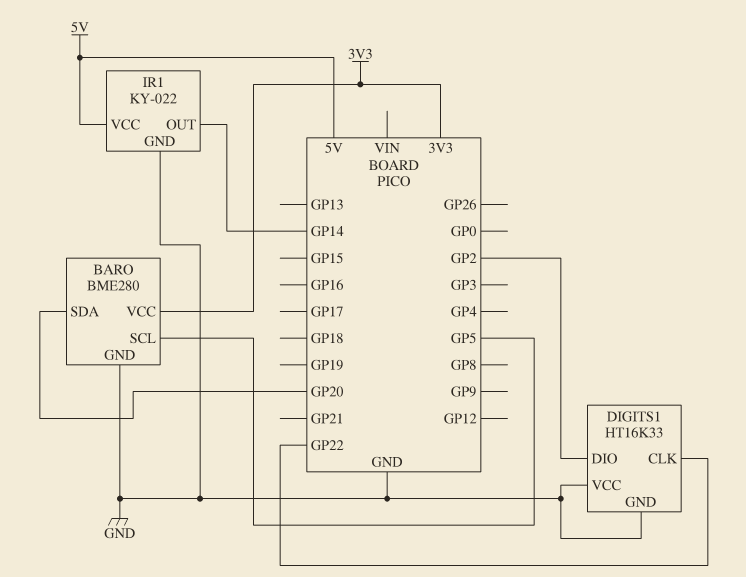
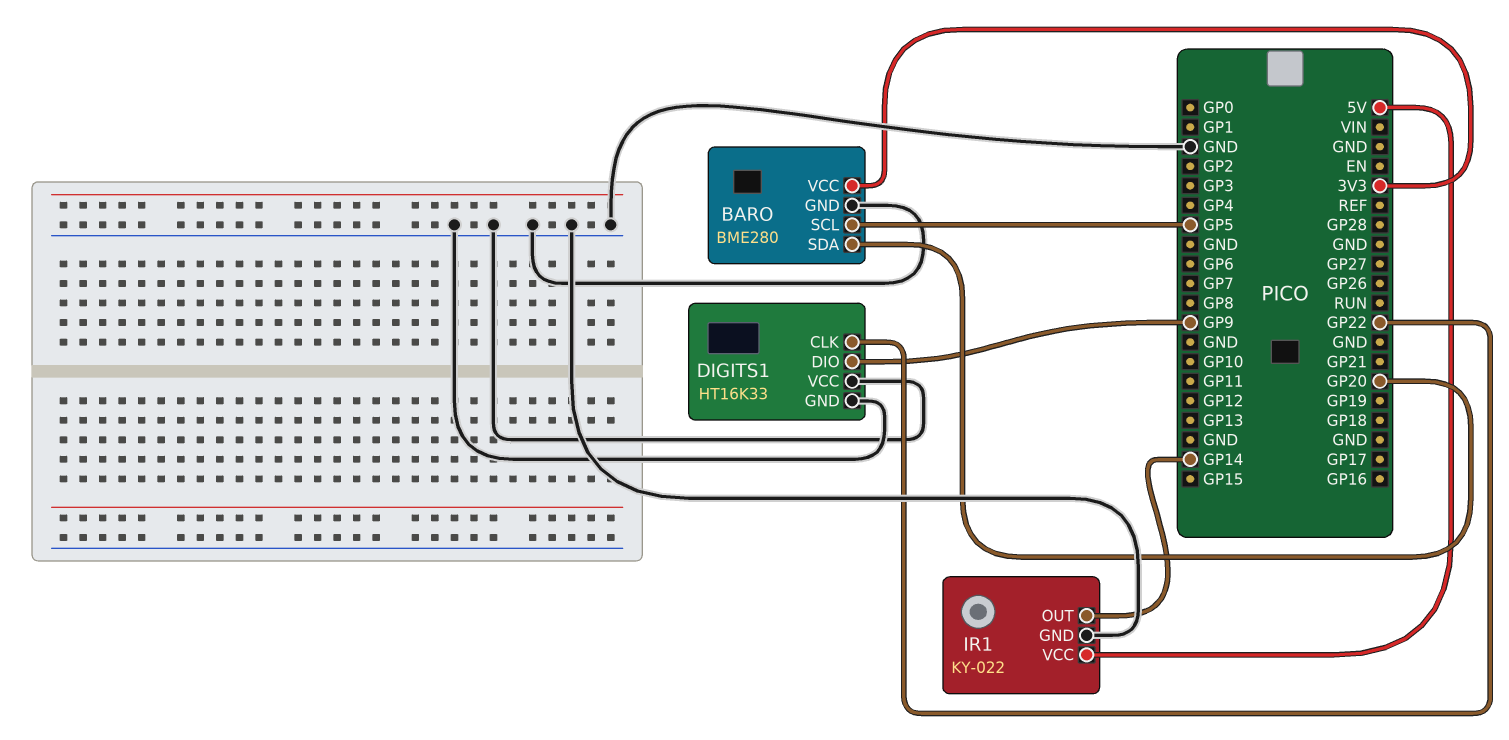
DIGITS1 pin DIO: GP2 -> GP9

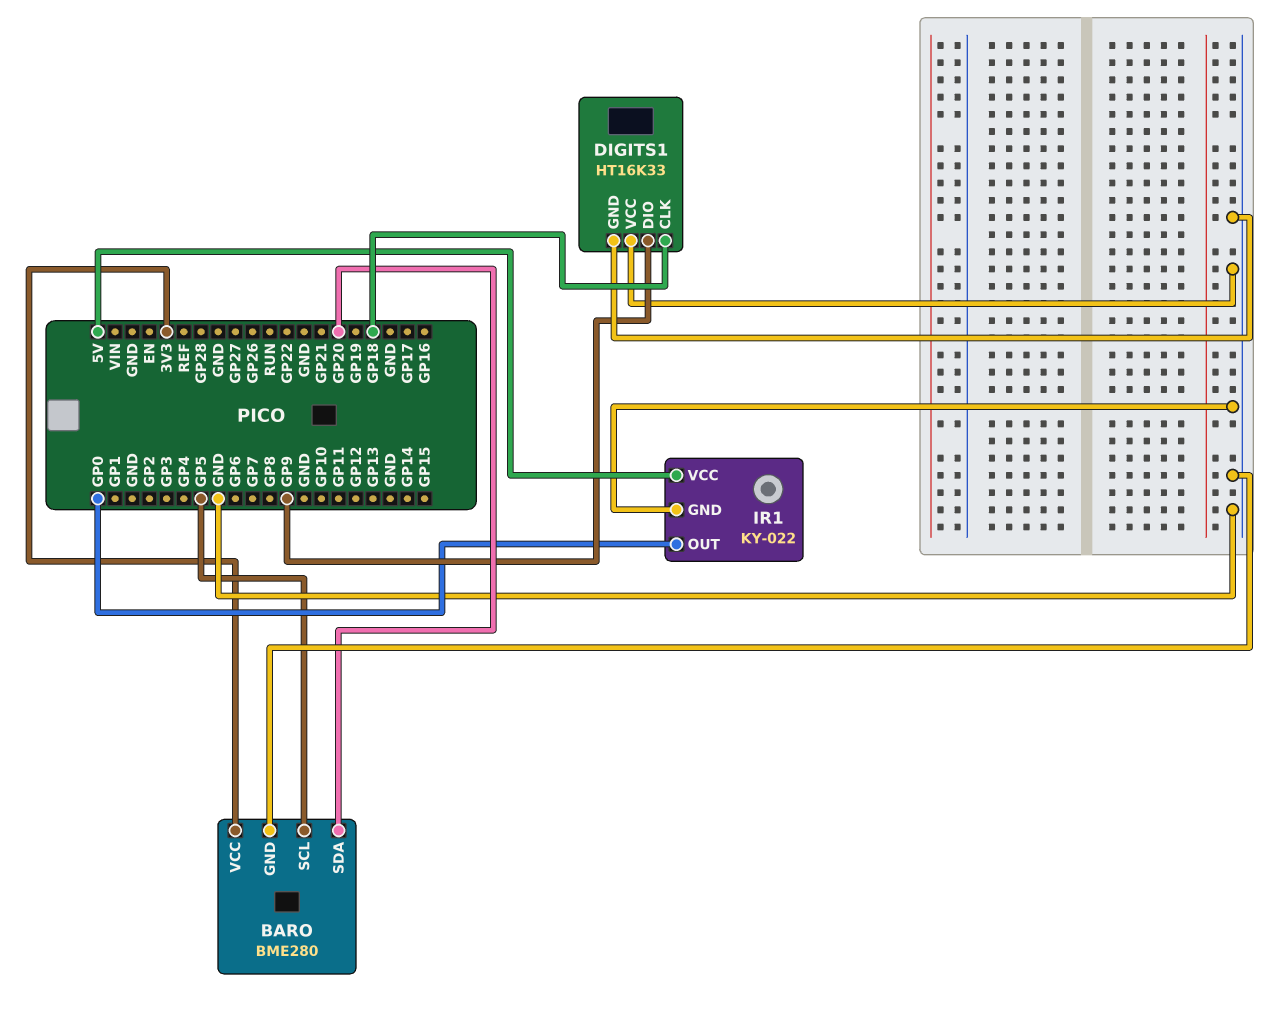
DIGITS1 pin CLK: GP22 -> GP18
IR1 pin OUT: GP14 -> GP0

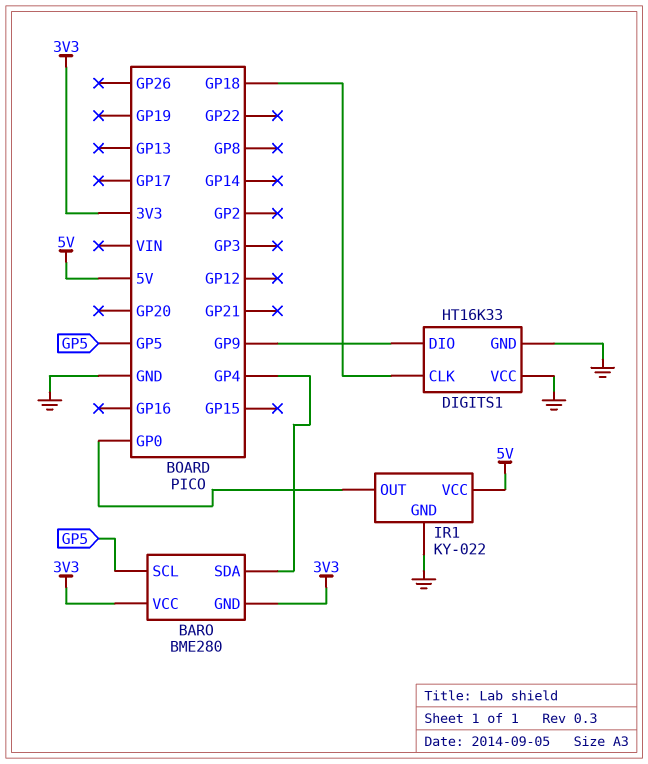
BARO pin GND: GND -> 3V3
BARO pin SDA: GP20 -> GP4

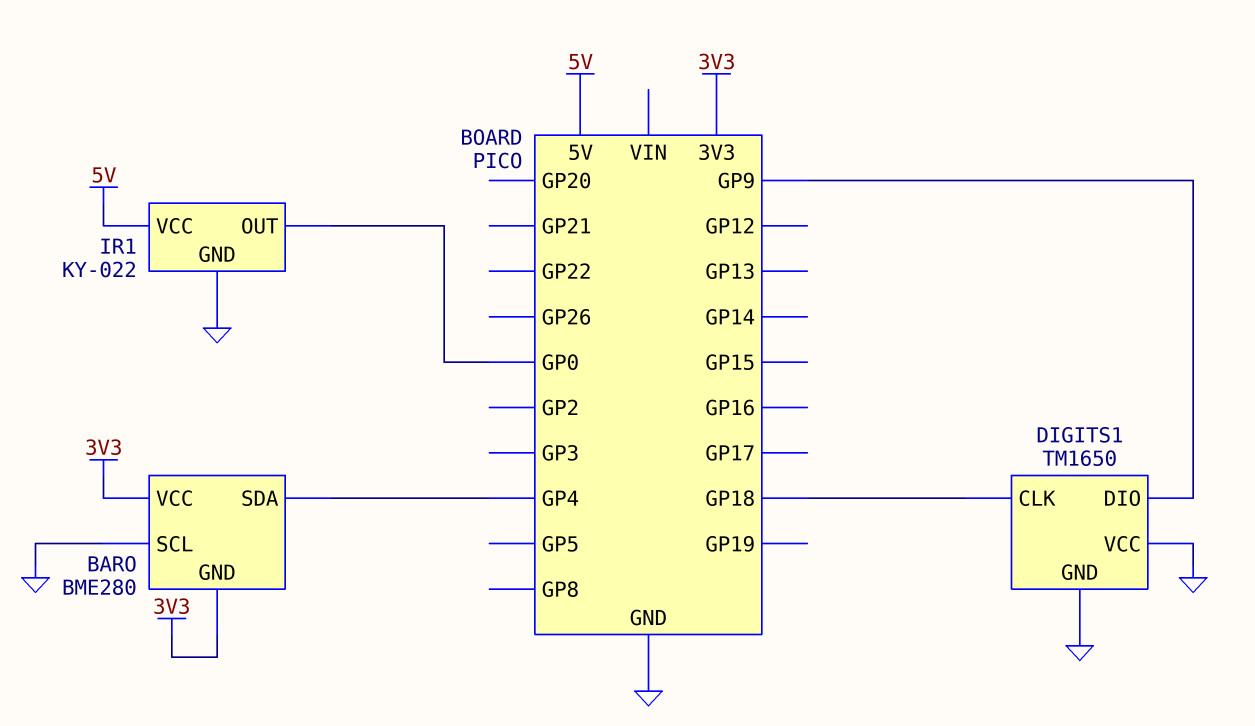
BARO pin SCL: GP5 -> GND
DIGITS1: HT16K33 -> TM1650

